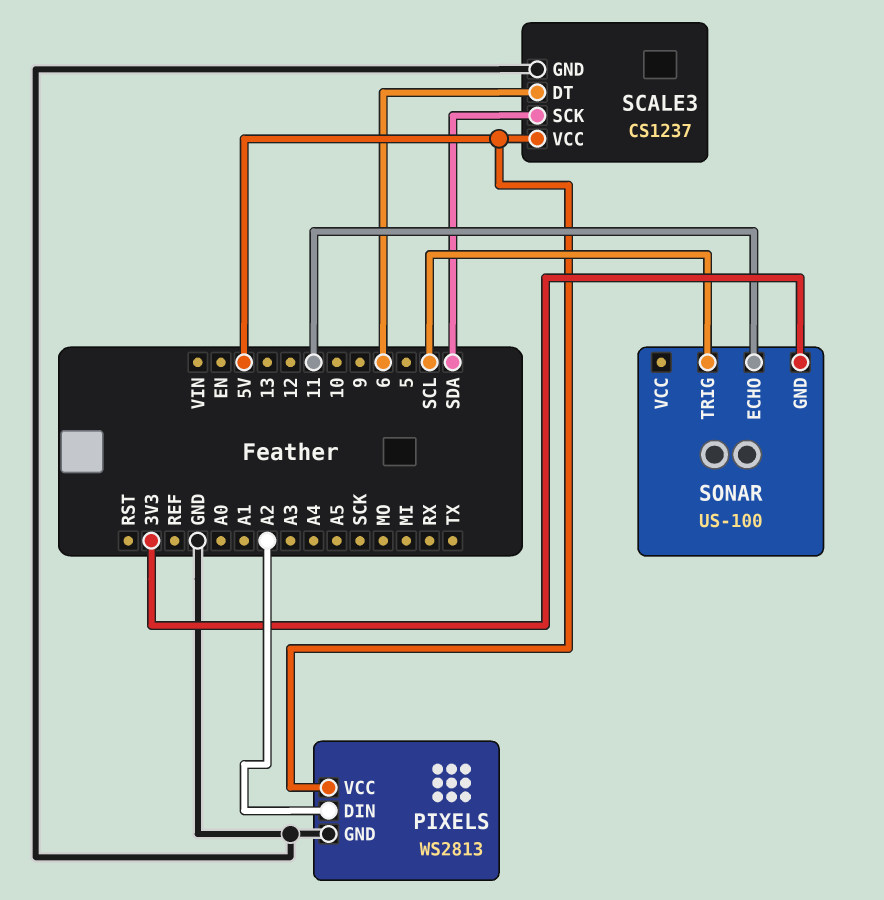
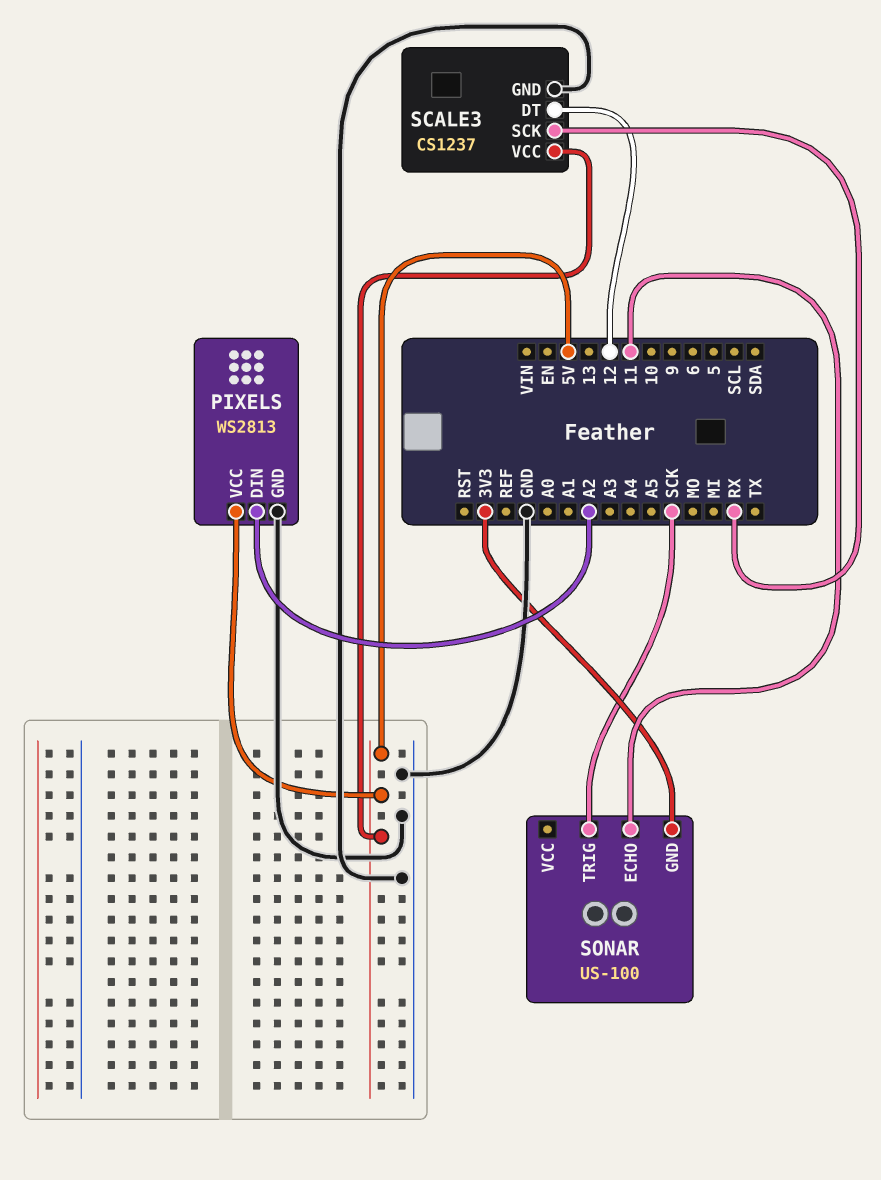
SCALE3 pin DT: 6 -> 12
SCALE3 pin SCK: SDA -> RX
SONAR pin TRIG: SCL -> SCK

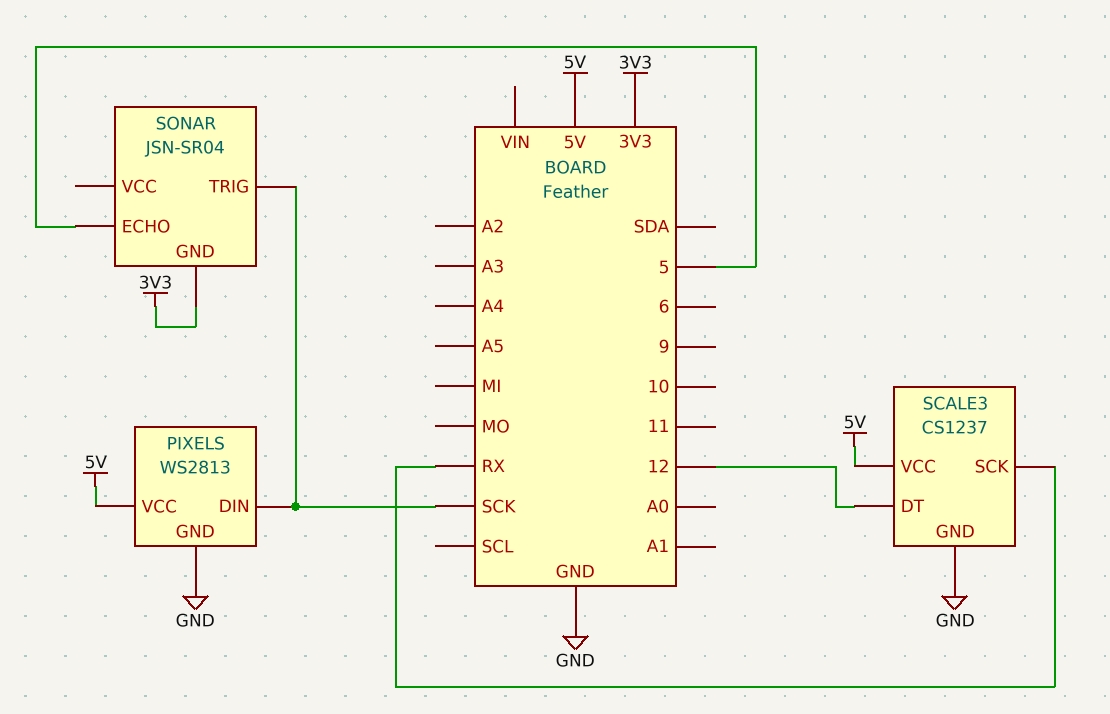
PIXELS pin DIN: A2 -> SCK
SONAR: US-100 -> JSN-SR04
SONAR pin ECHO: 11 -> 5

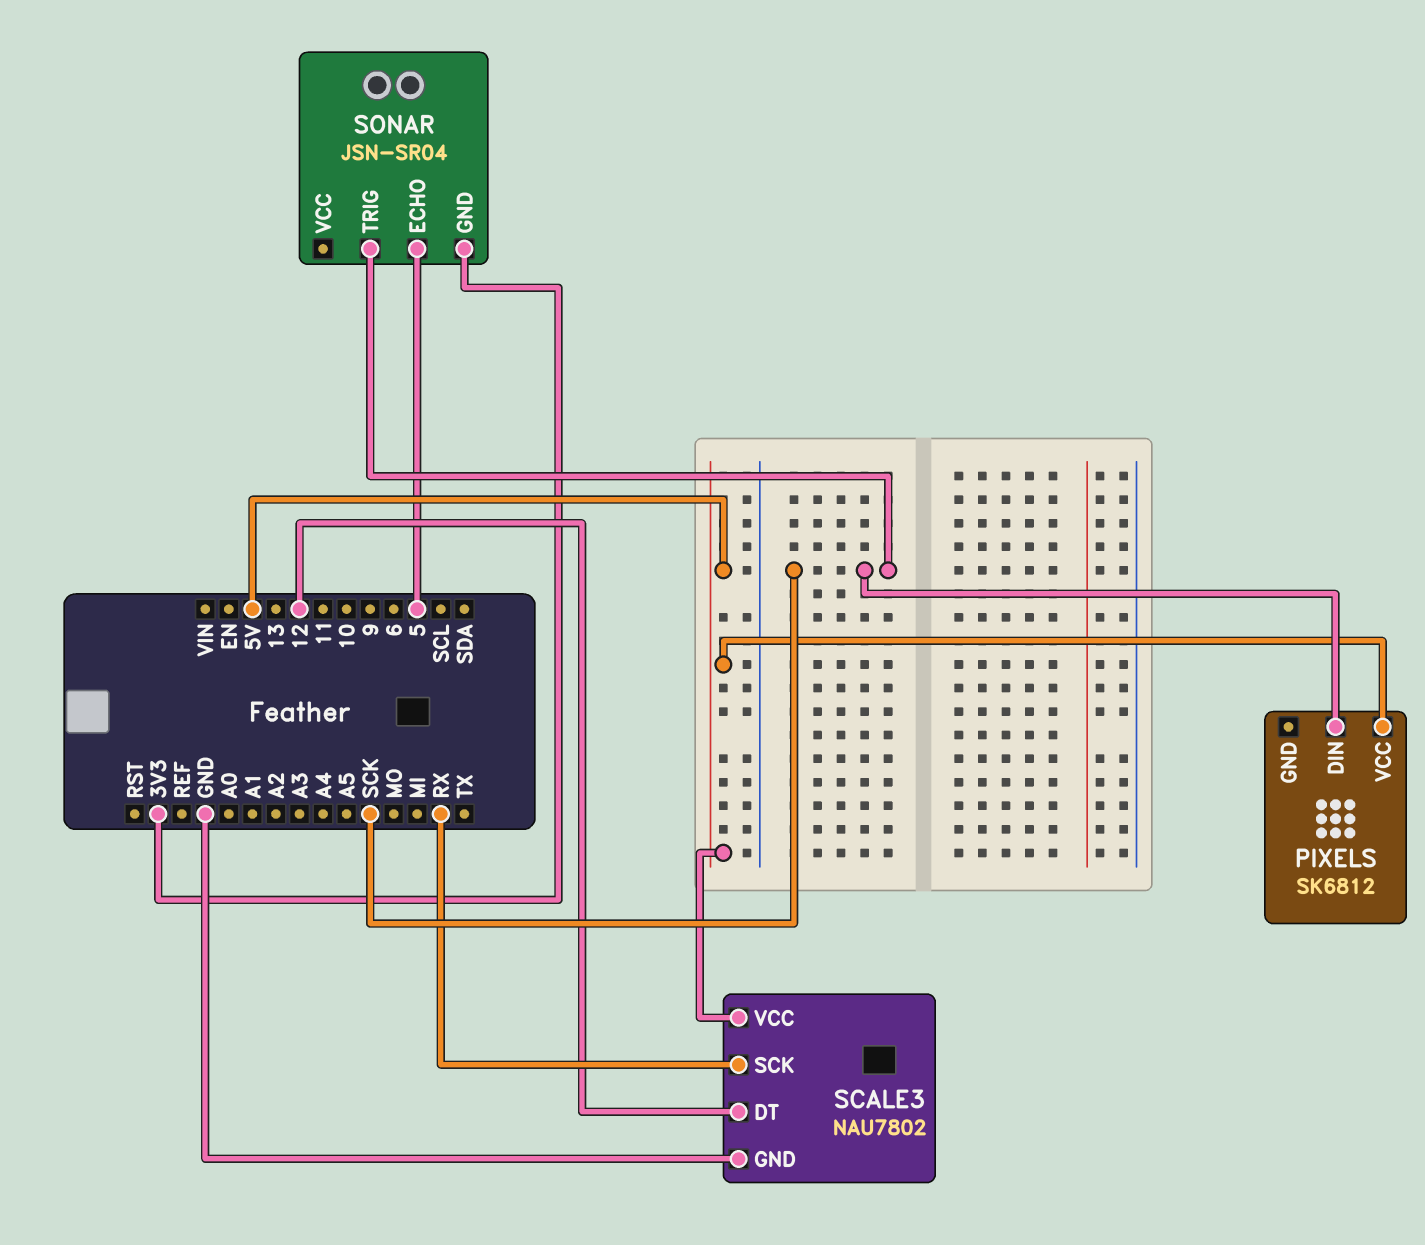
PIXELS: WS2813 -> SK6812
PIXELS pin GND: GND -> none
SCALE3: CS1237 -> NAU7802

